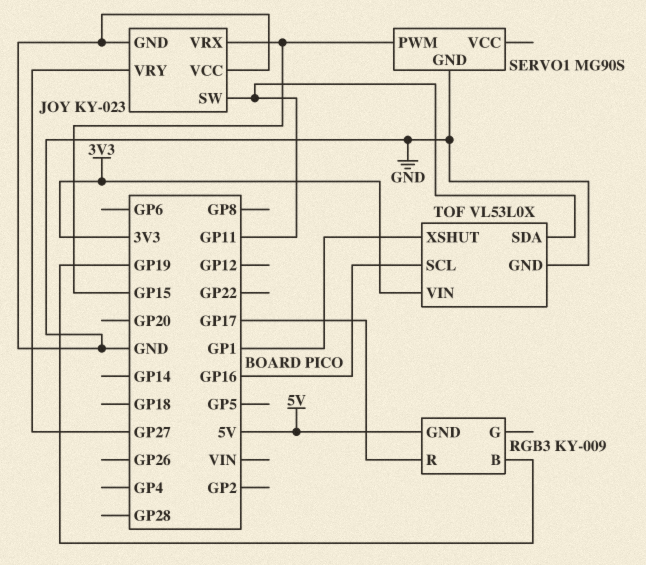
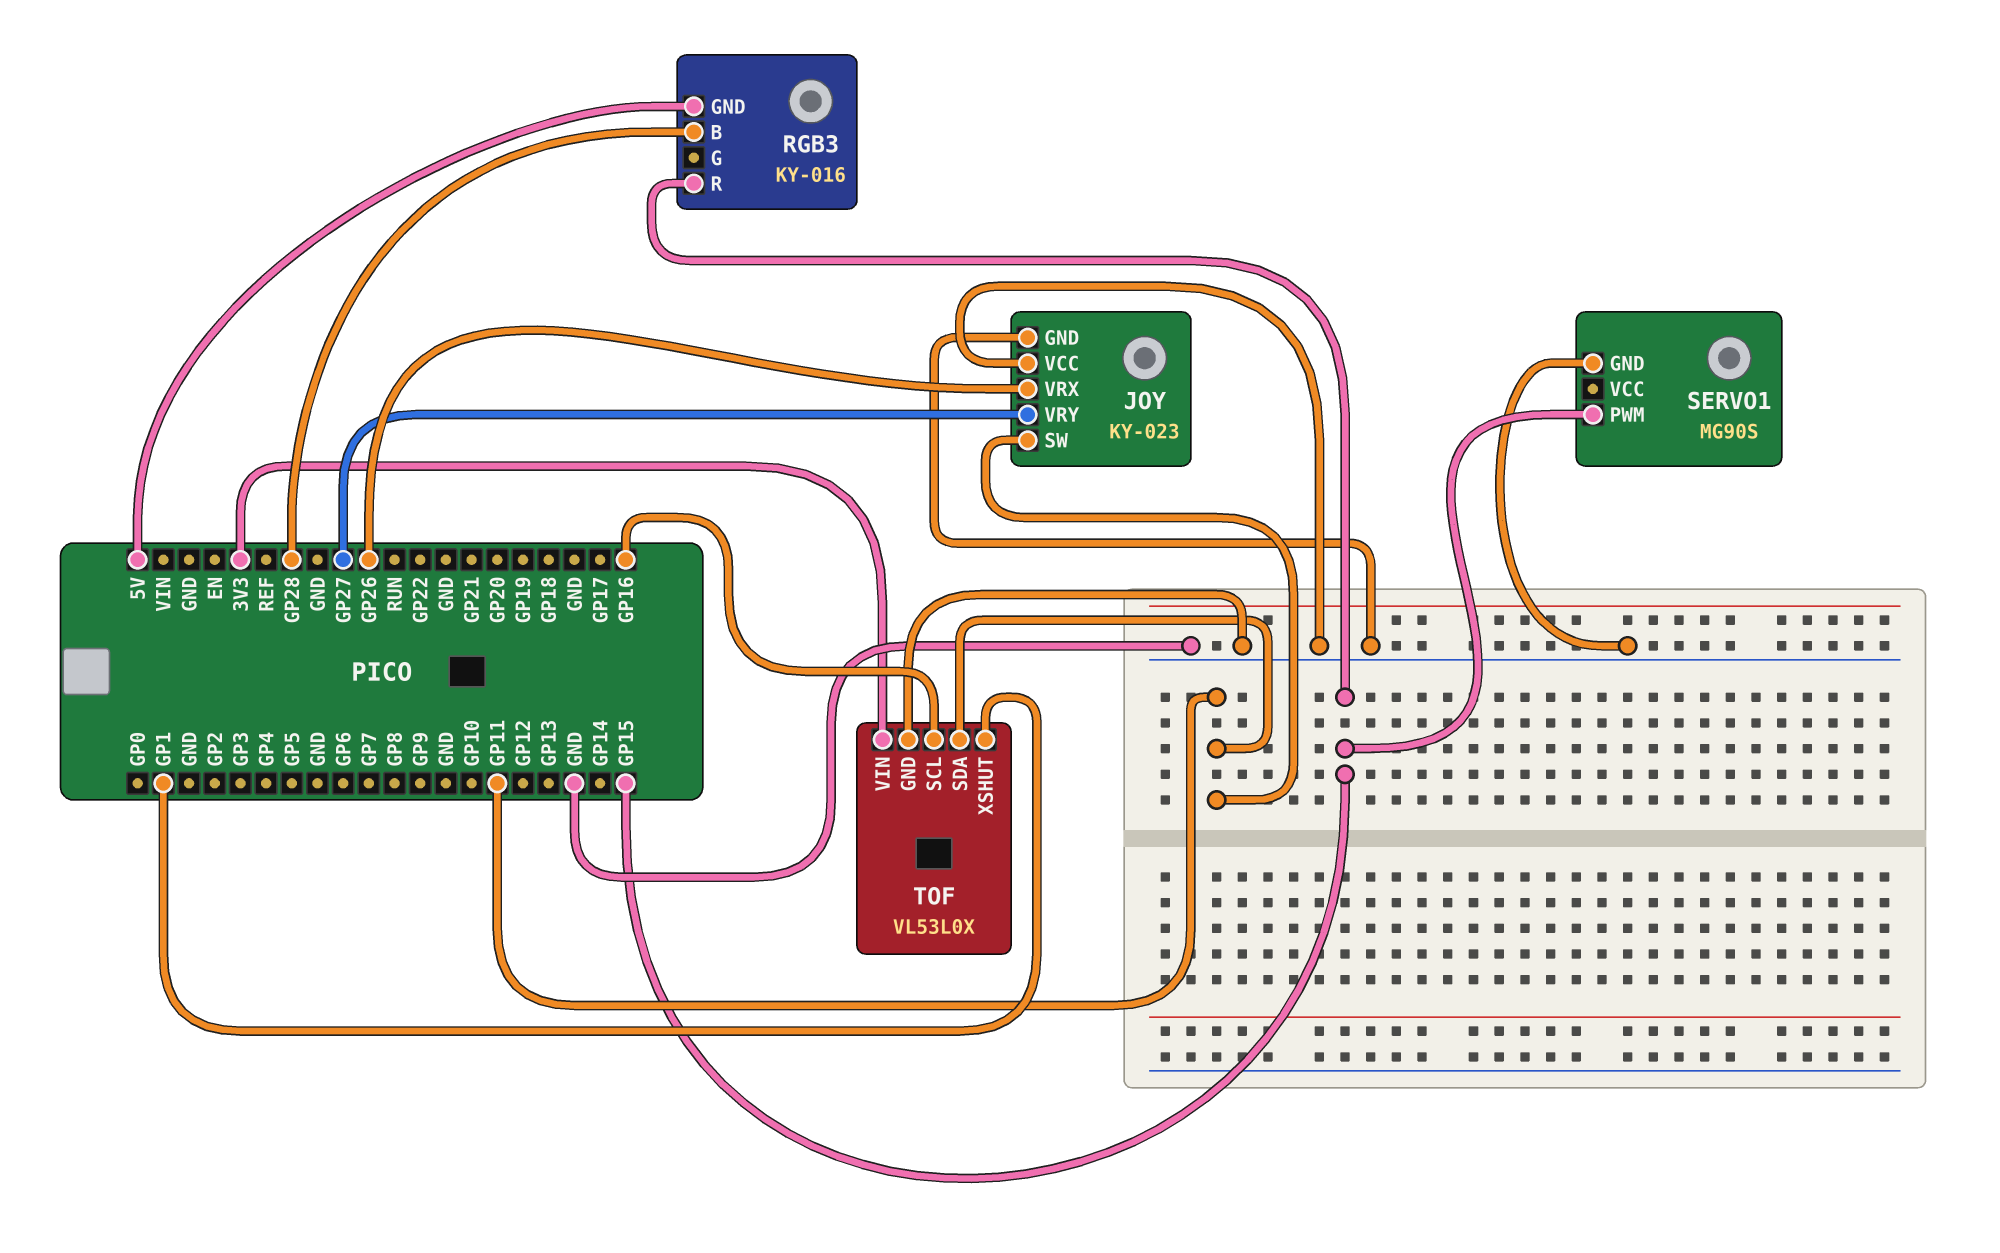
JOY pin VRX: GP15 -> GP26
RGB3: KY-009 -> KY-016
RGB3 pin B: GP19 -> GP28
RGB3 pin R: GP17 -> GP15

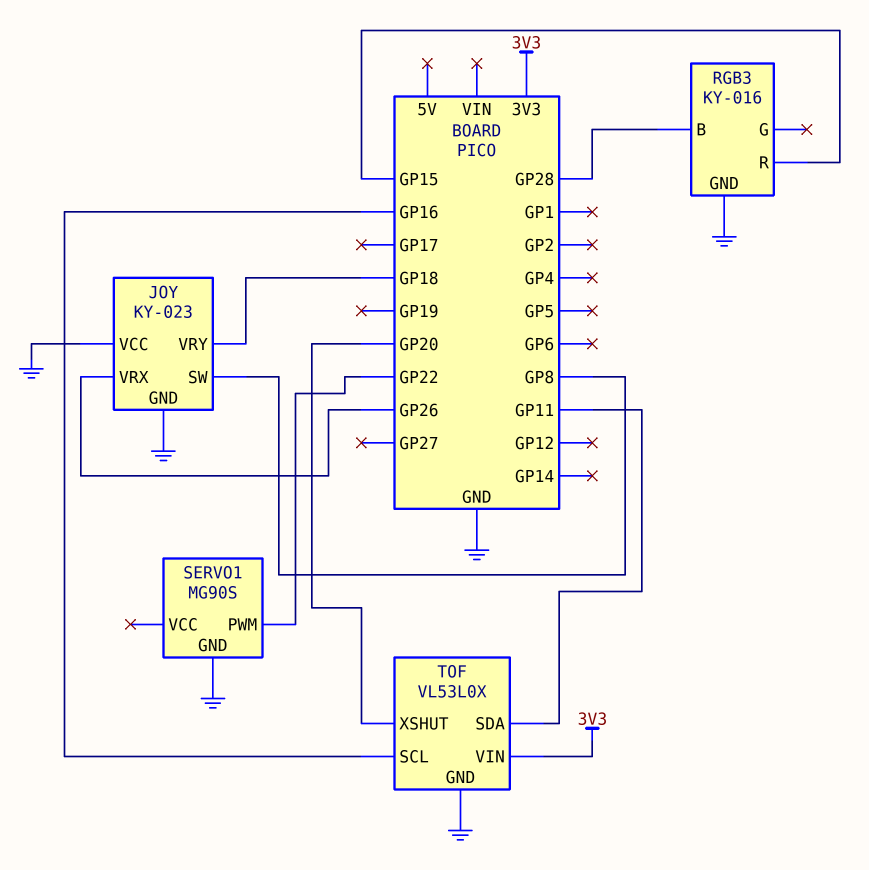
JOY pin SW: GP11 -> GP8
JOY pin VRY: GP27 -> GP18
RGB3 pin GND: 5V -> GND
SERVO1 pin PWM: GP15 -> GP22
TOF pin XSHUT: GP1 -> GP20

